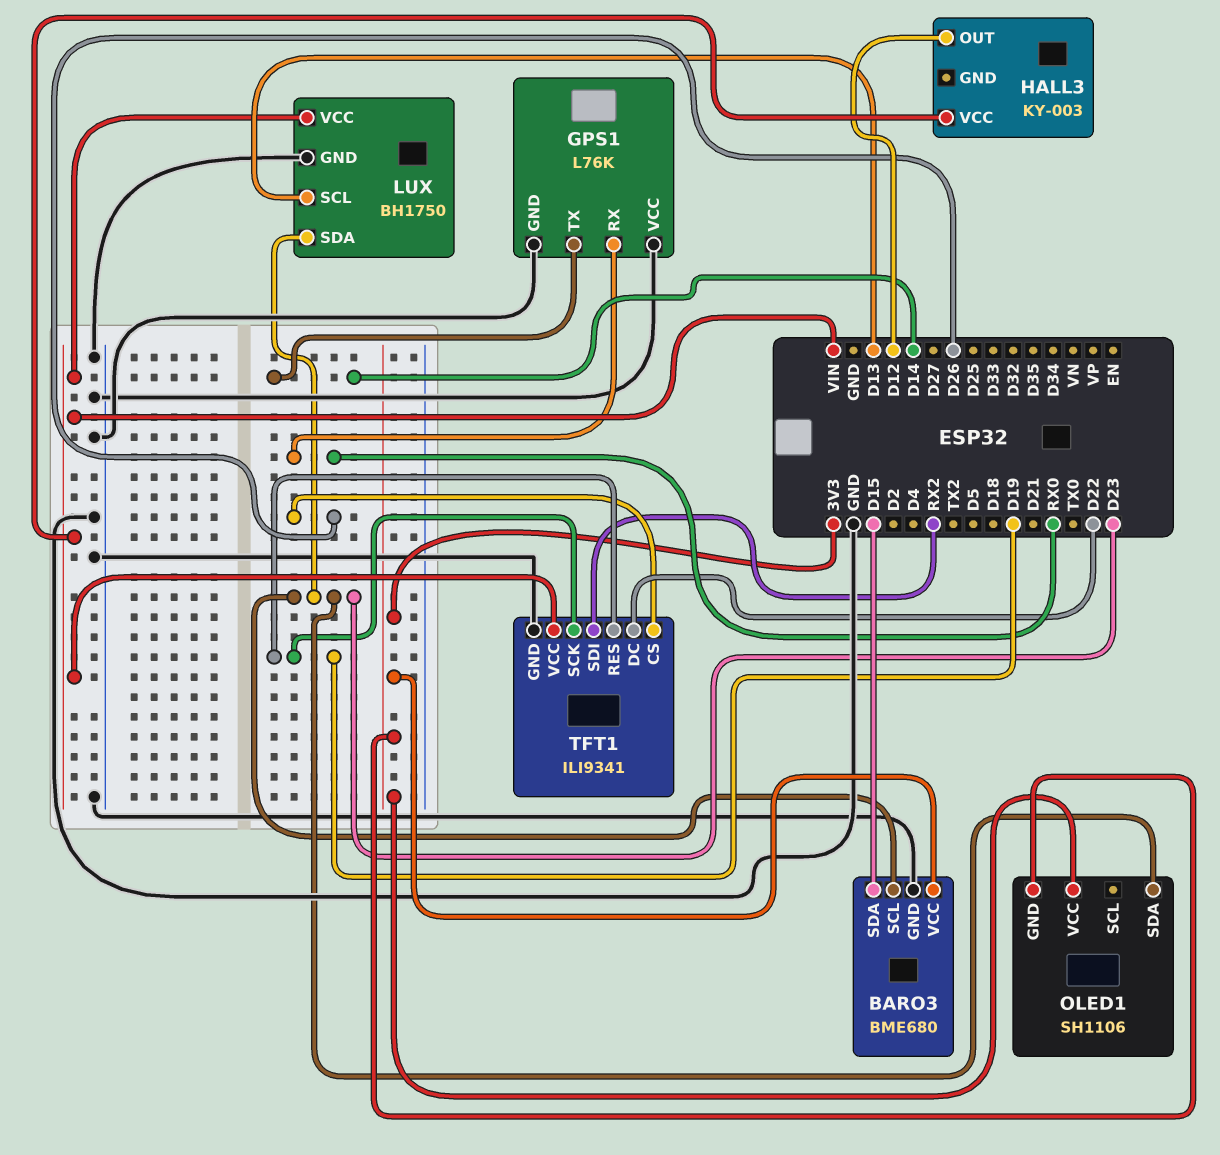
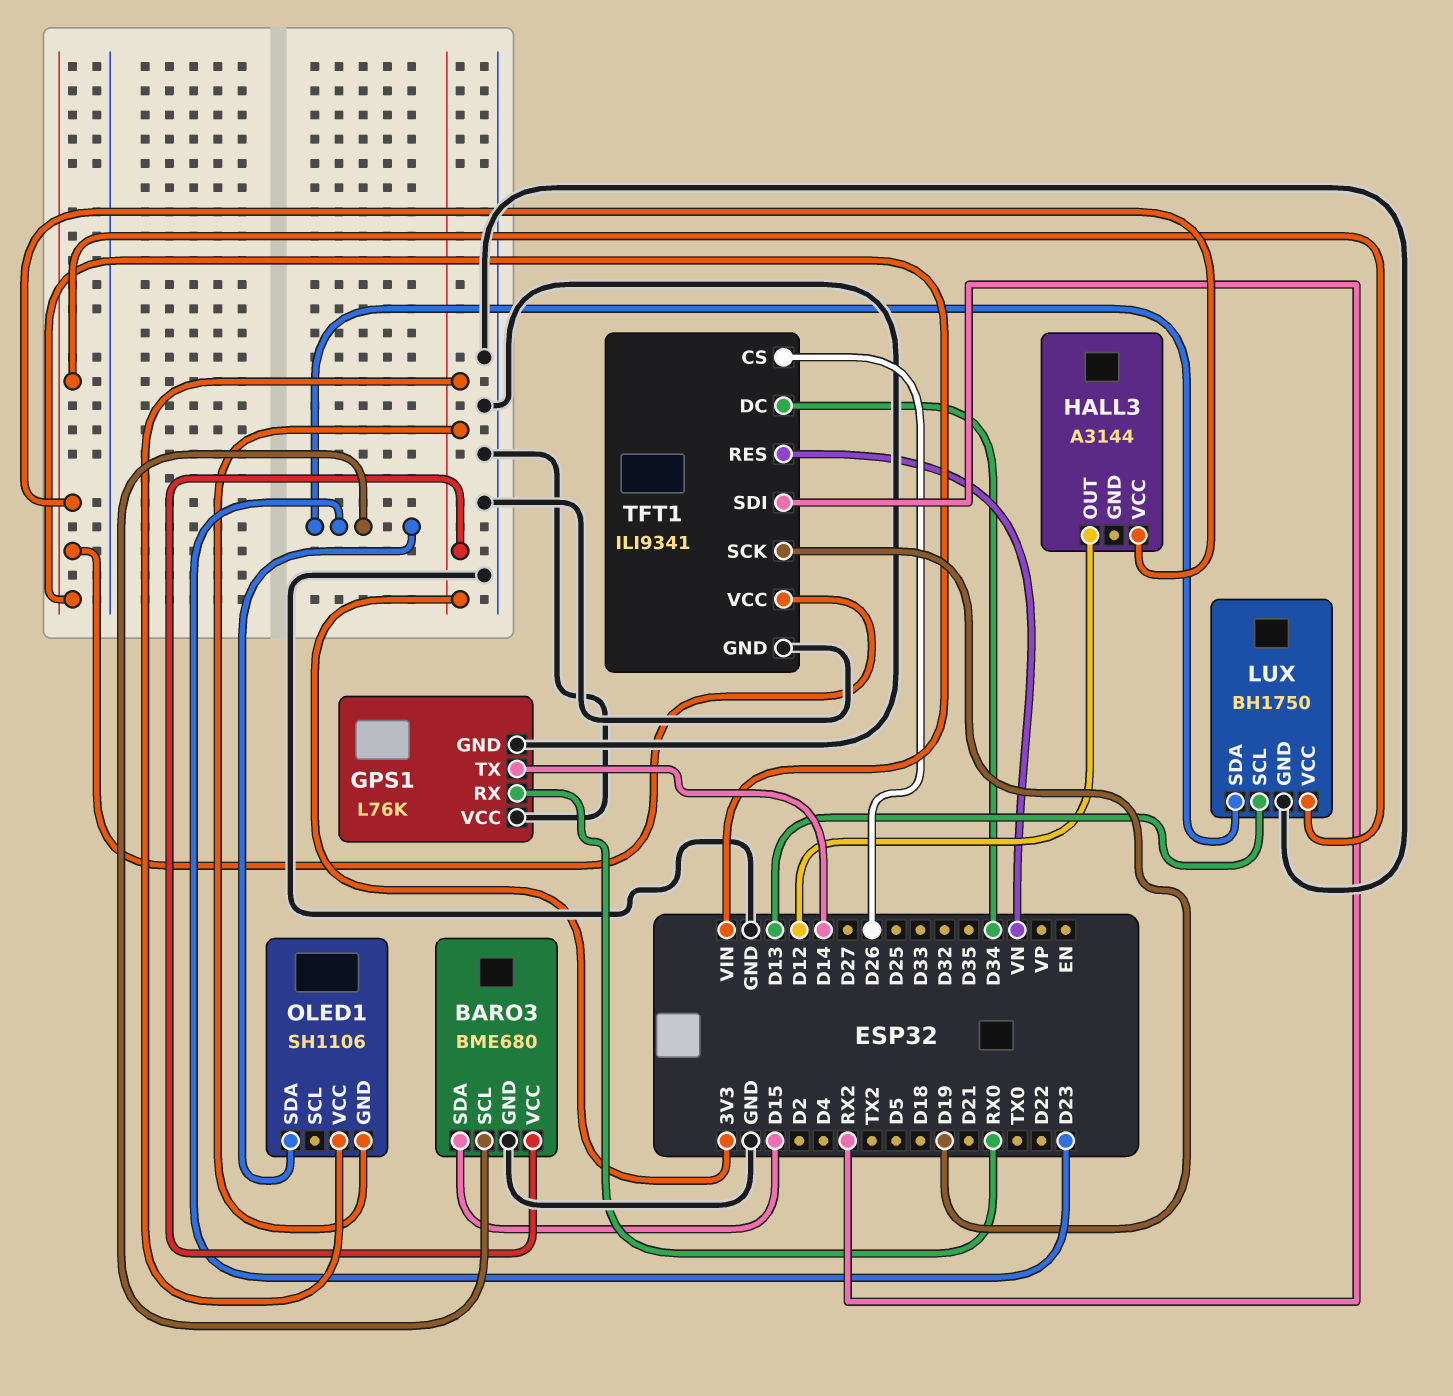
HALL3: KY-003 -> A3144
TFT1 pin DC: D22 -> D34
TFT1 pin RES: D19 -> VN

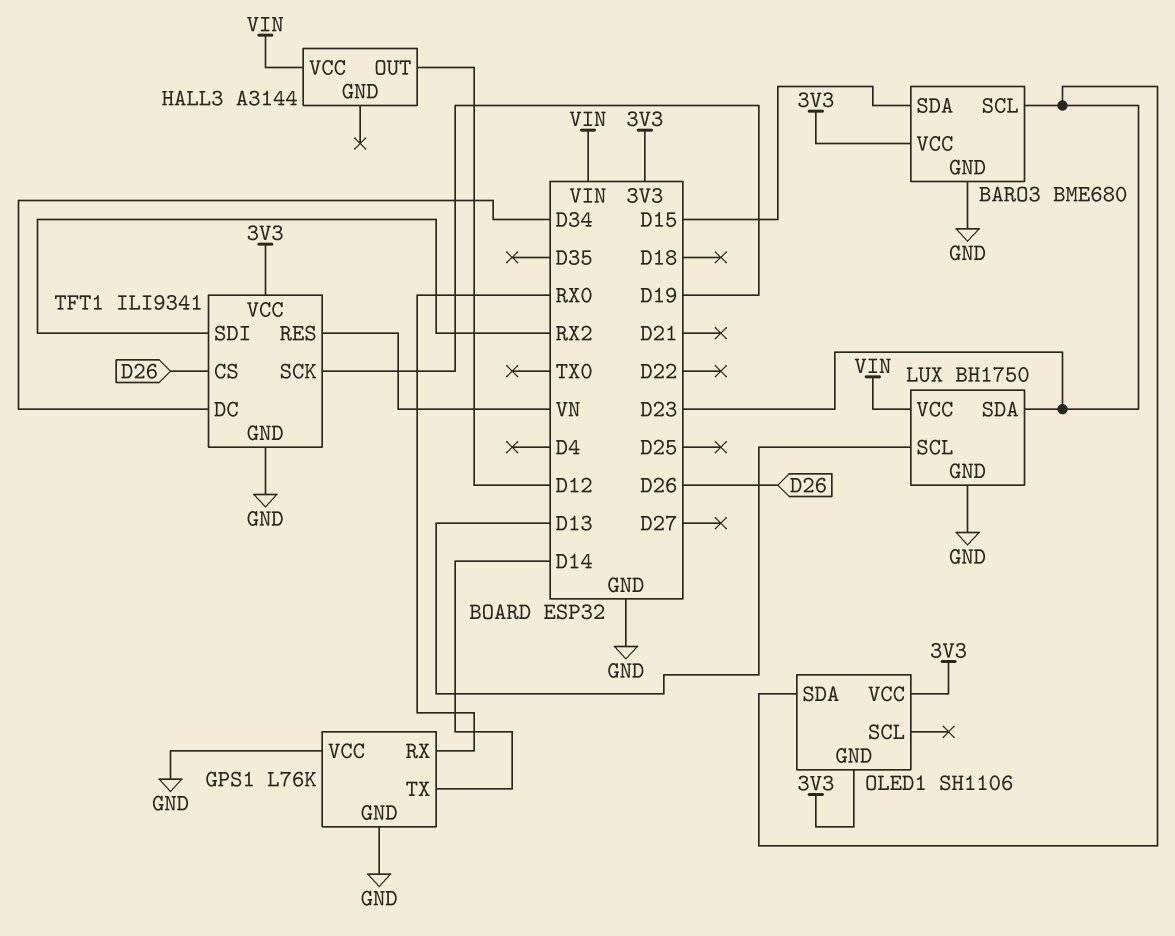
TFT1 pin VCC: VIN -> 3V3

